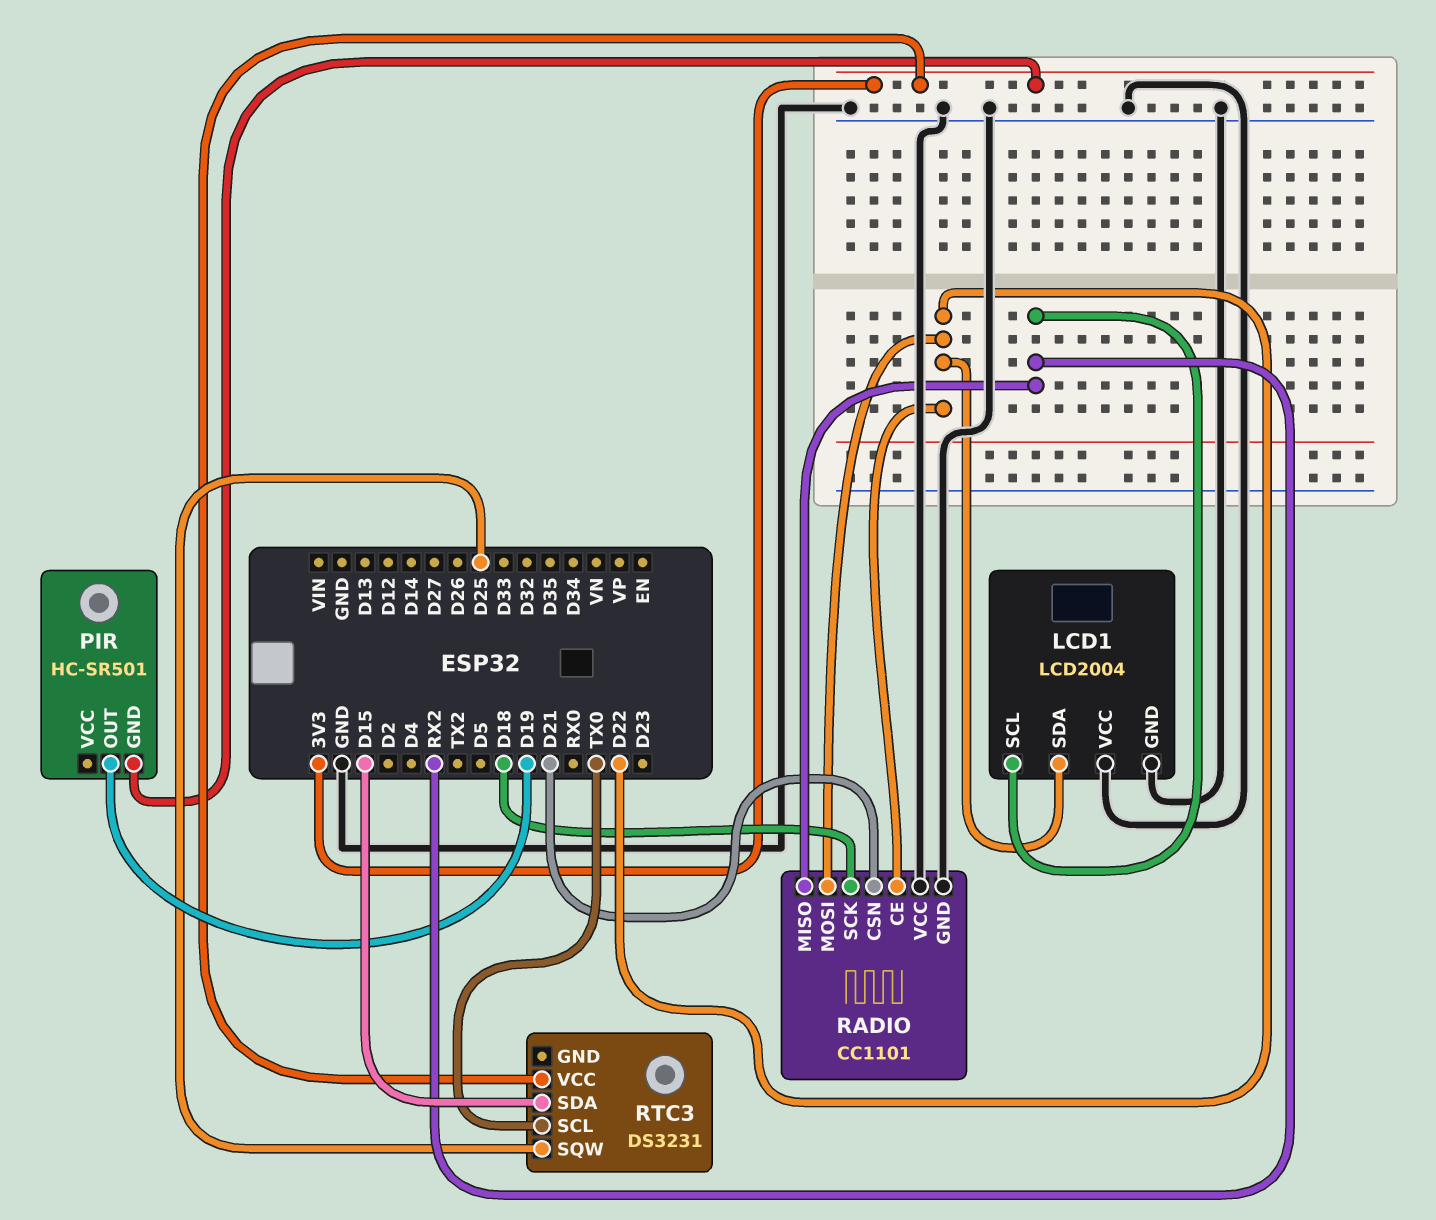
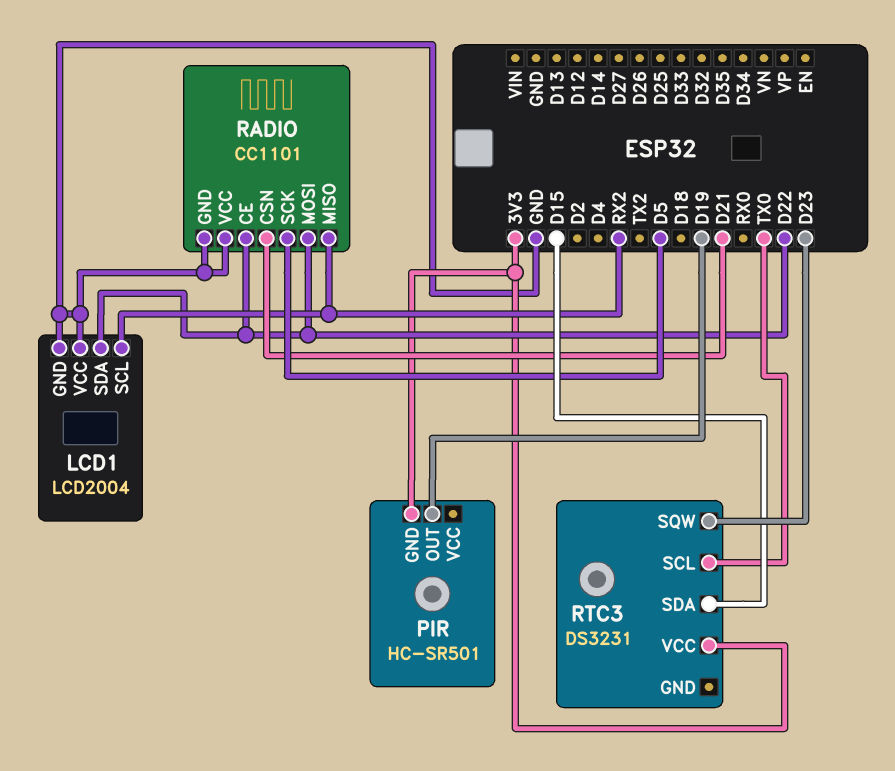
RADIO pin SCK: D18 -> D5
RTC3 pin SQW: D25 -> D23

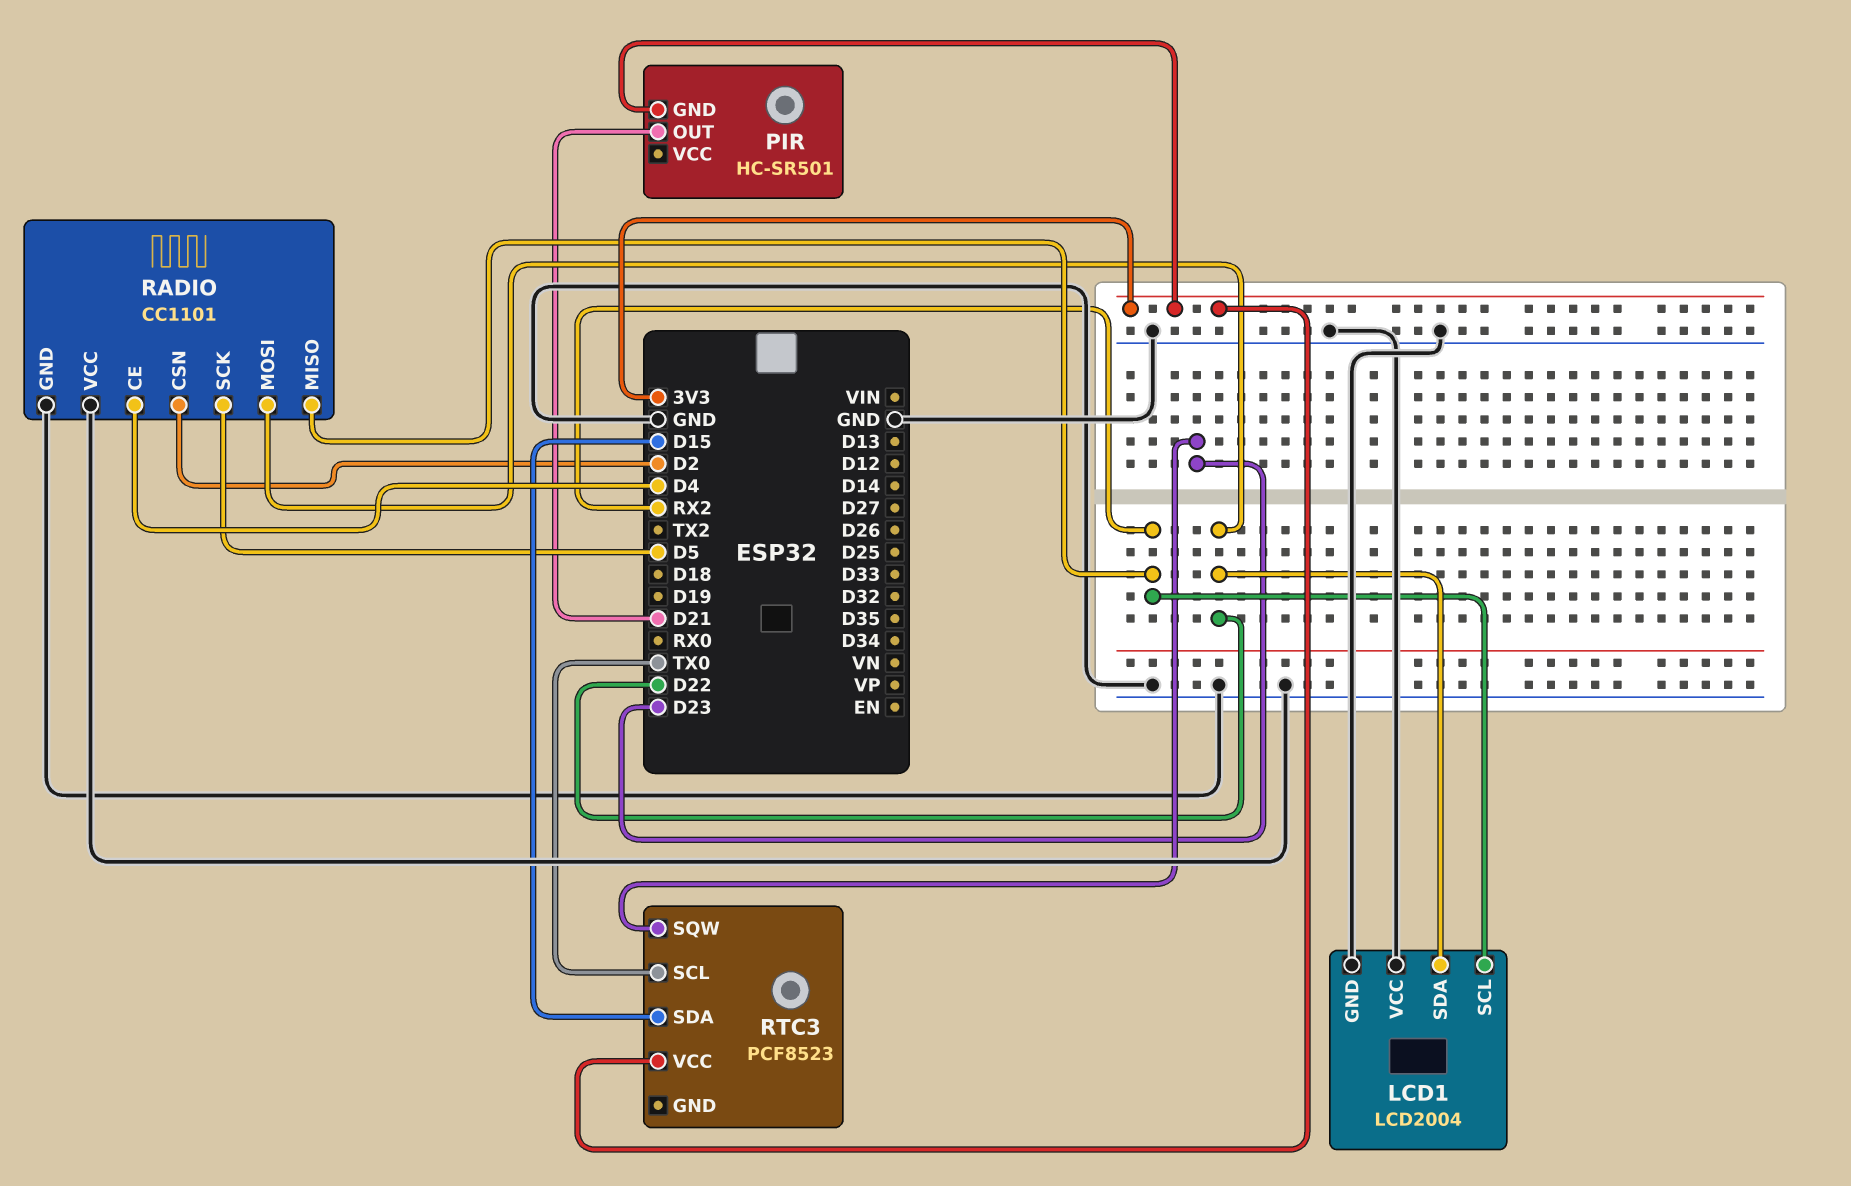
PIR pin OUT: D19 -> D21
RADIO pin CE: D22 -> D4
RADIO pin CSN: D21 -> D2
RTC3: DS3231 -> PCF8523

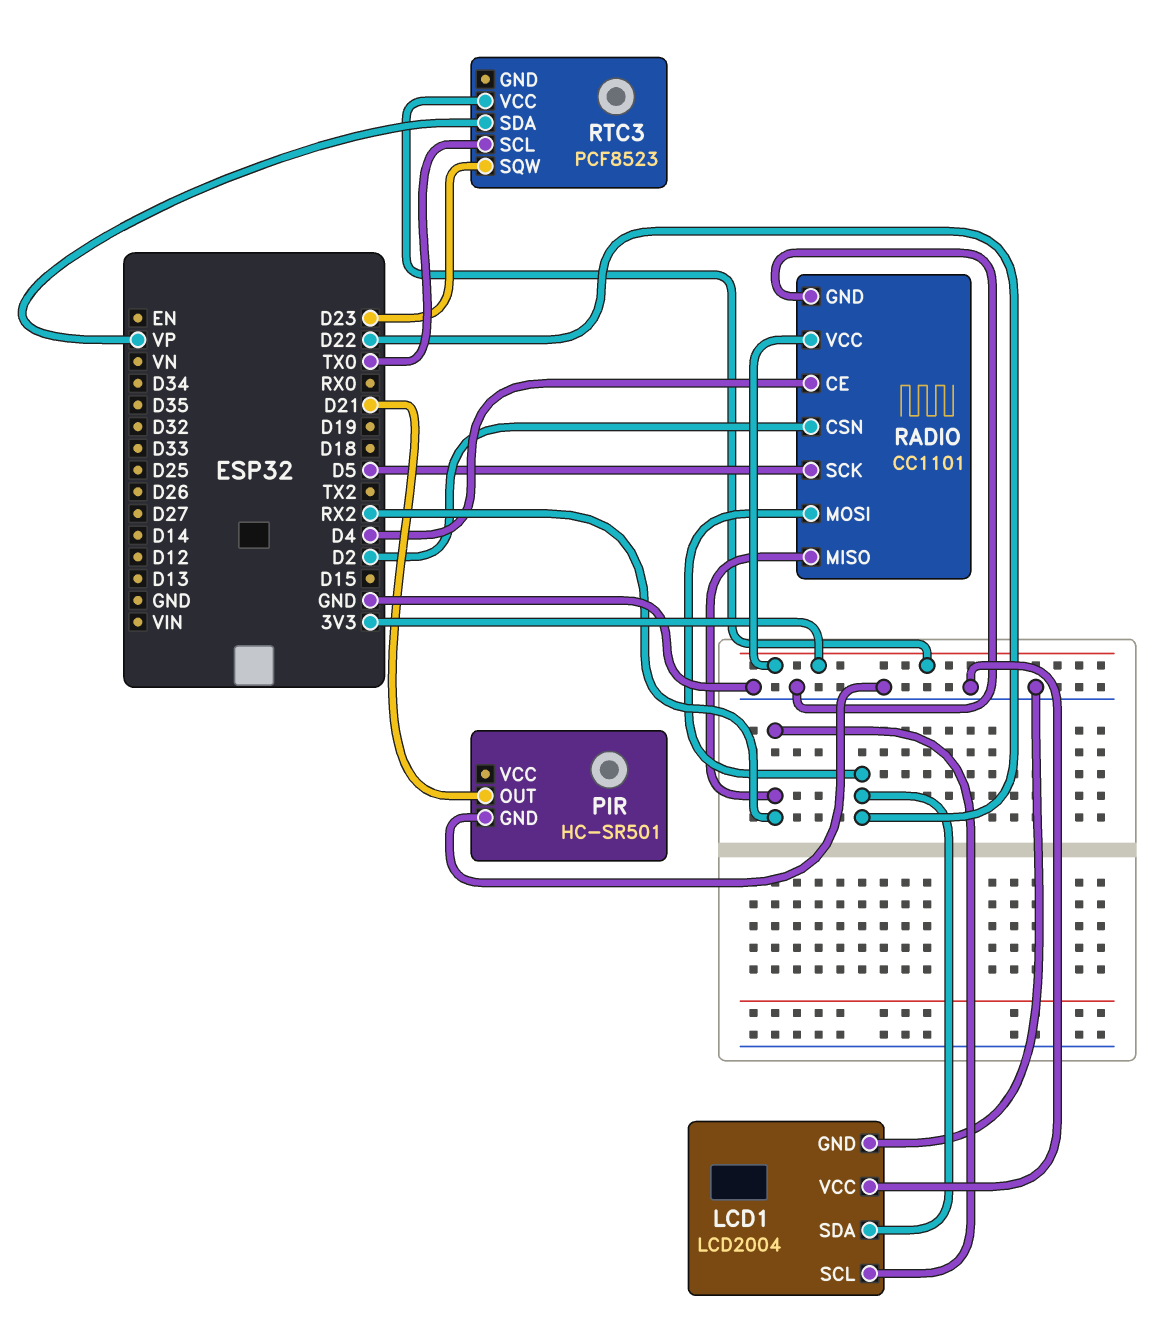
PIR pin GND: 3V3 -> GND
RADIO pin VCC: GND -> 3V3
RTC3 pin SDA: D15 -> VP

